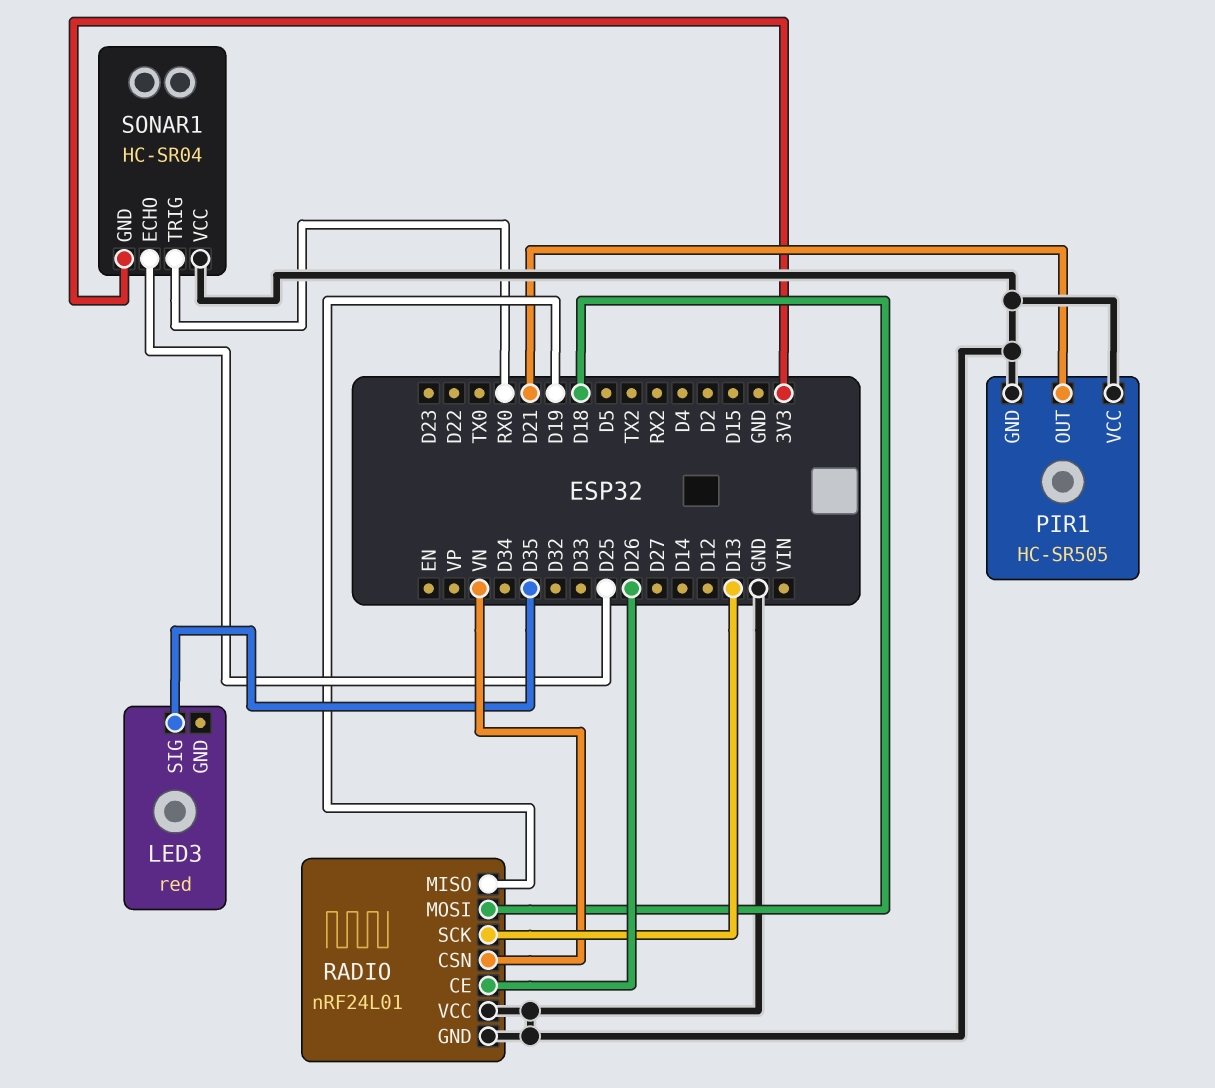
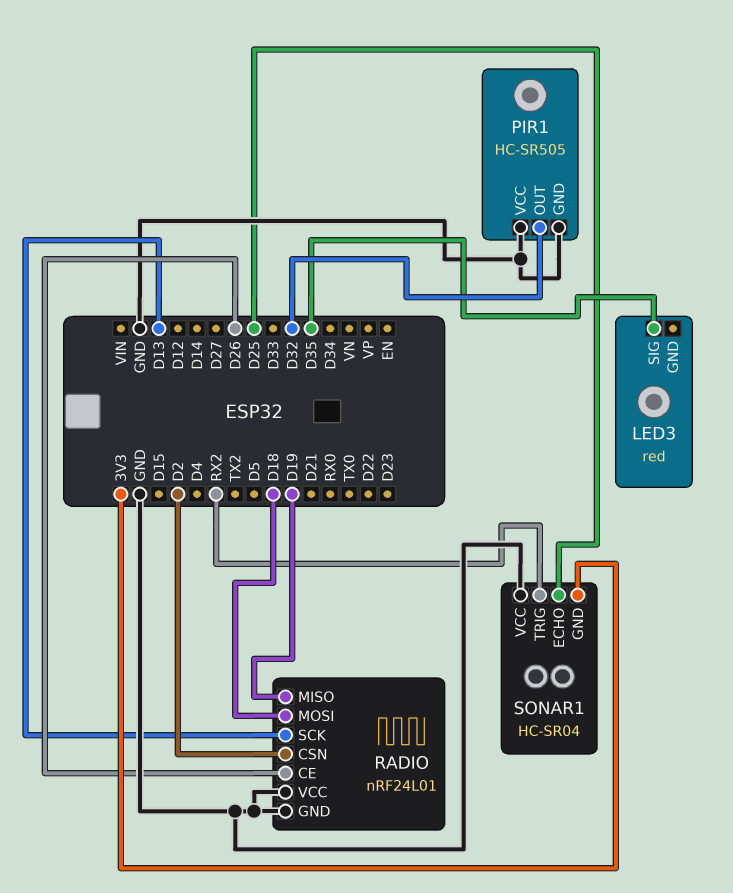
PIR1 pin OUT: D21 -> D32
RADIO pin CSN: VN -> D2
SONAR1 pin TRIG: RX0 -> RX2

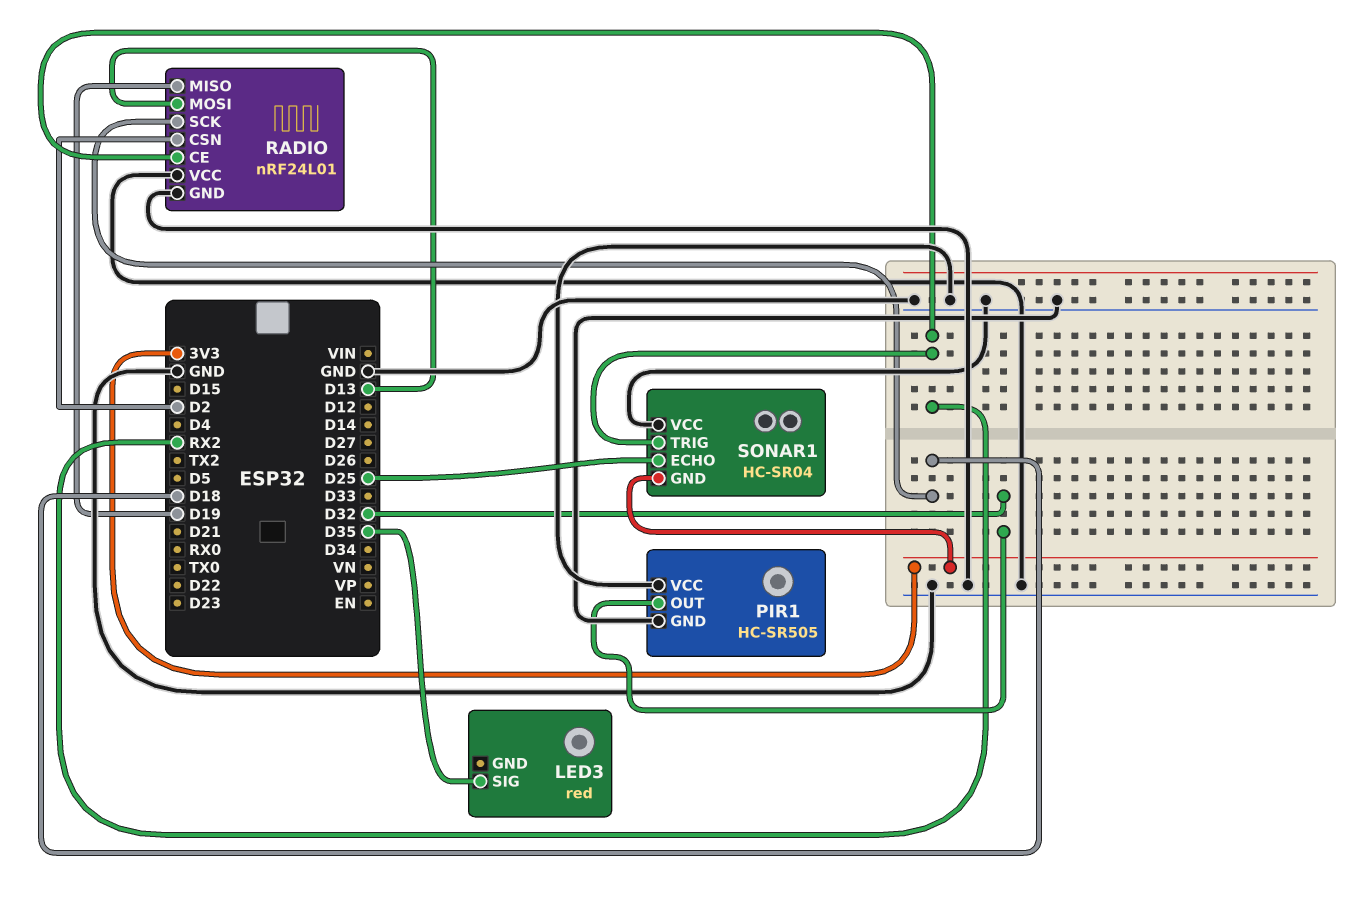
RADIO pin CE: D26 -> RX2
RADIO pin MOSI: D18 -> D13
RADIO pin SCK: D13 -> D18

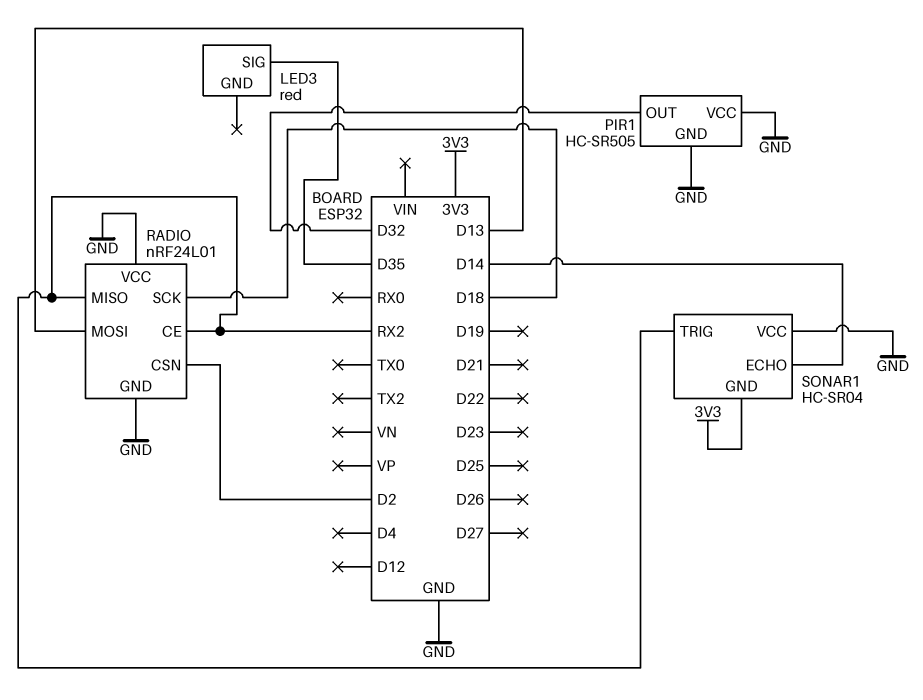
RADIO pin MISO: D19 -> RX2
SONAR1 pin ECHO: D25 -> D14

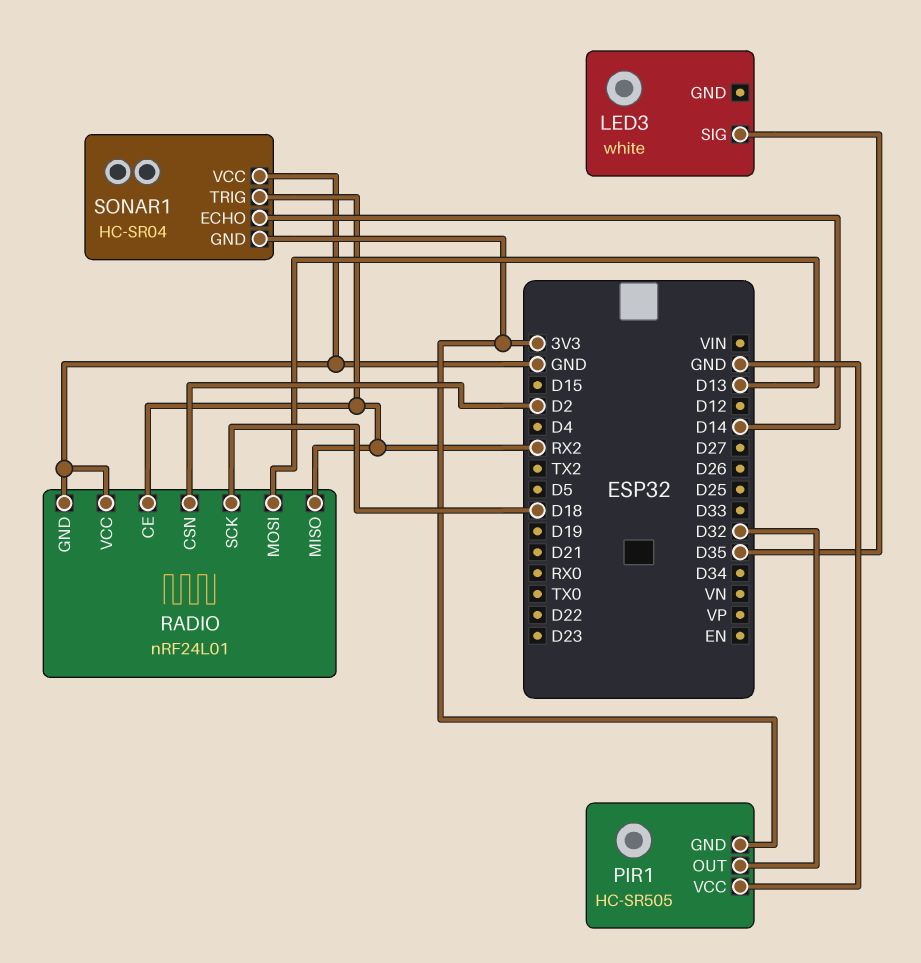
LED3: red -> white
PIR1 pin GND: GND -> 3V3

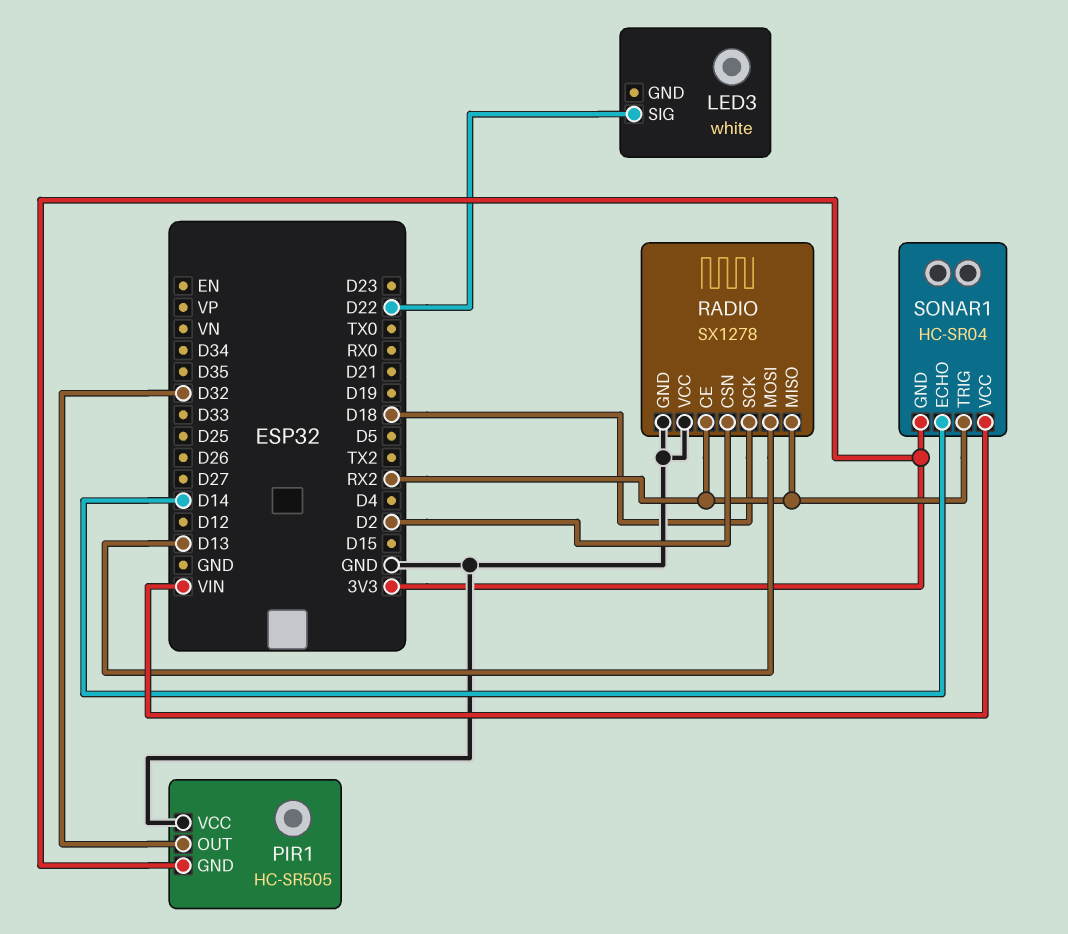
LED3 pin SIG: D35 -> D22
RADIO: nRF24L01 -> SX1278
SONAR1 pin VCC: GND -> VIN

